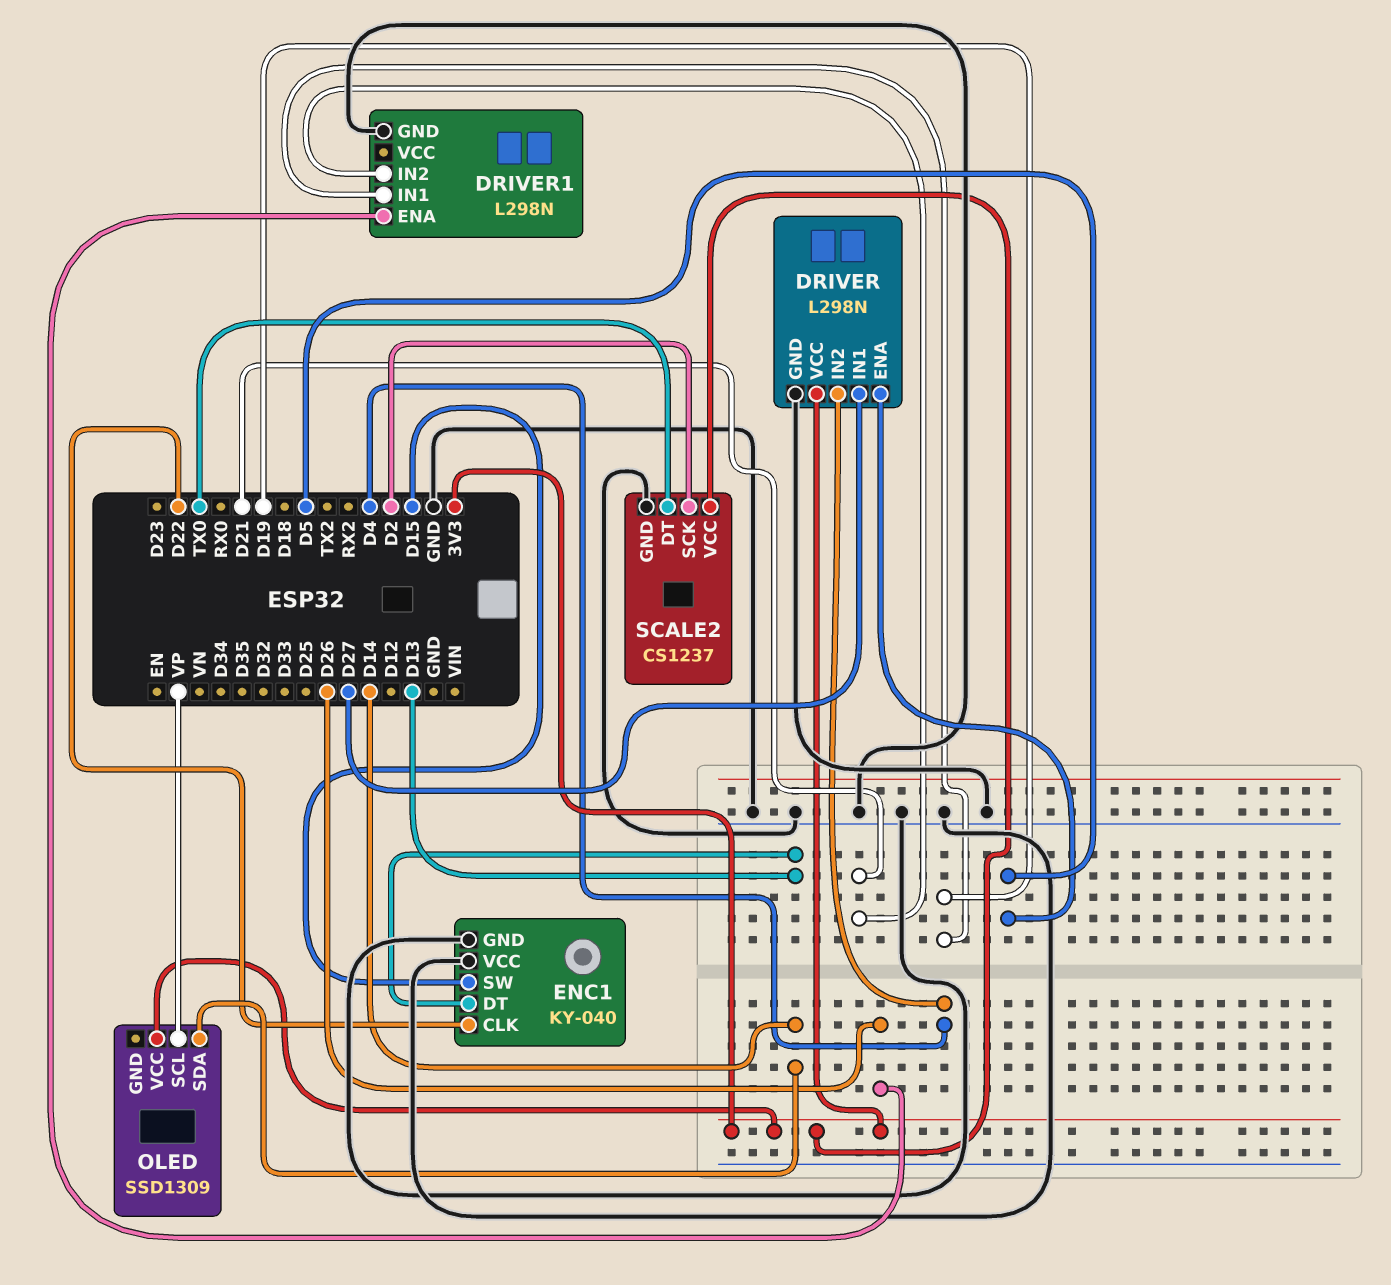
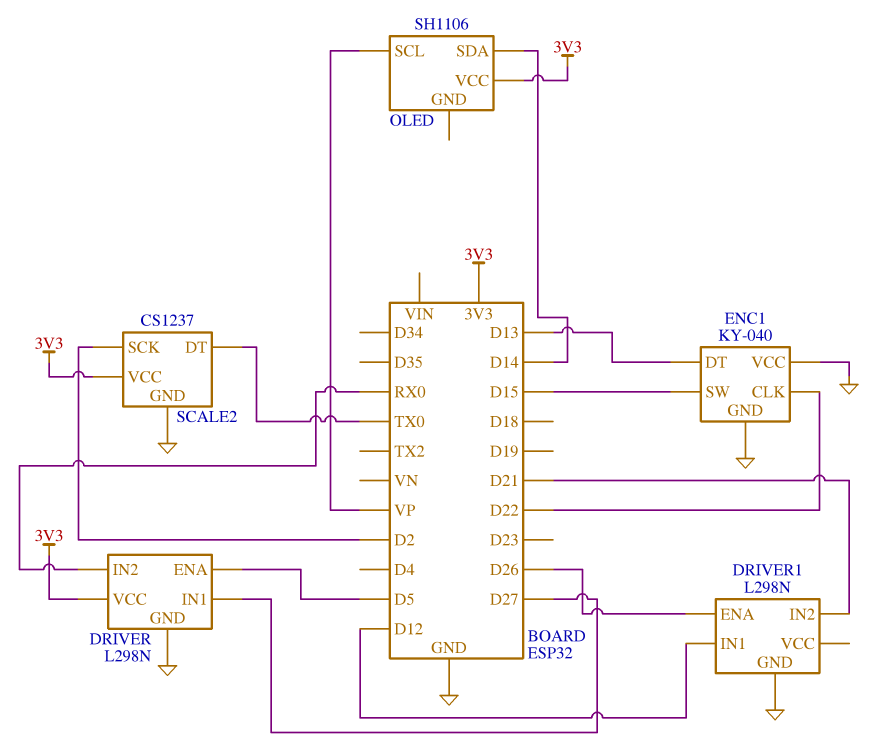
DRIVER pin IN2: D4 -> RX0
DRIVER1 pin IN1: D19 -> D12
OLED: SSD1309 -> SH1106

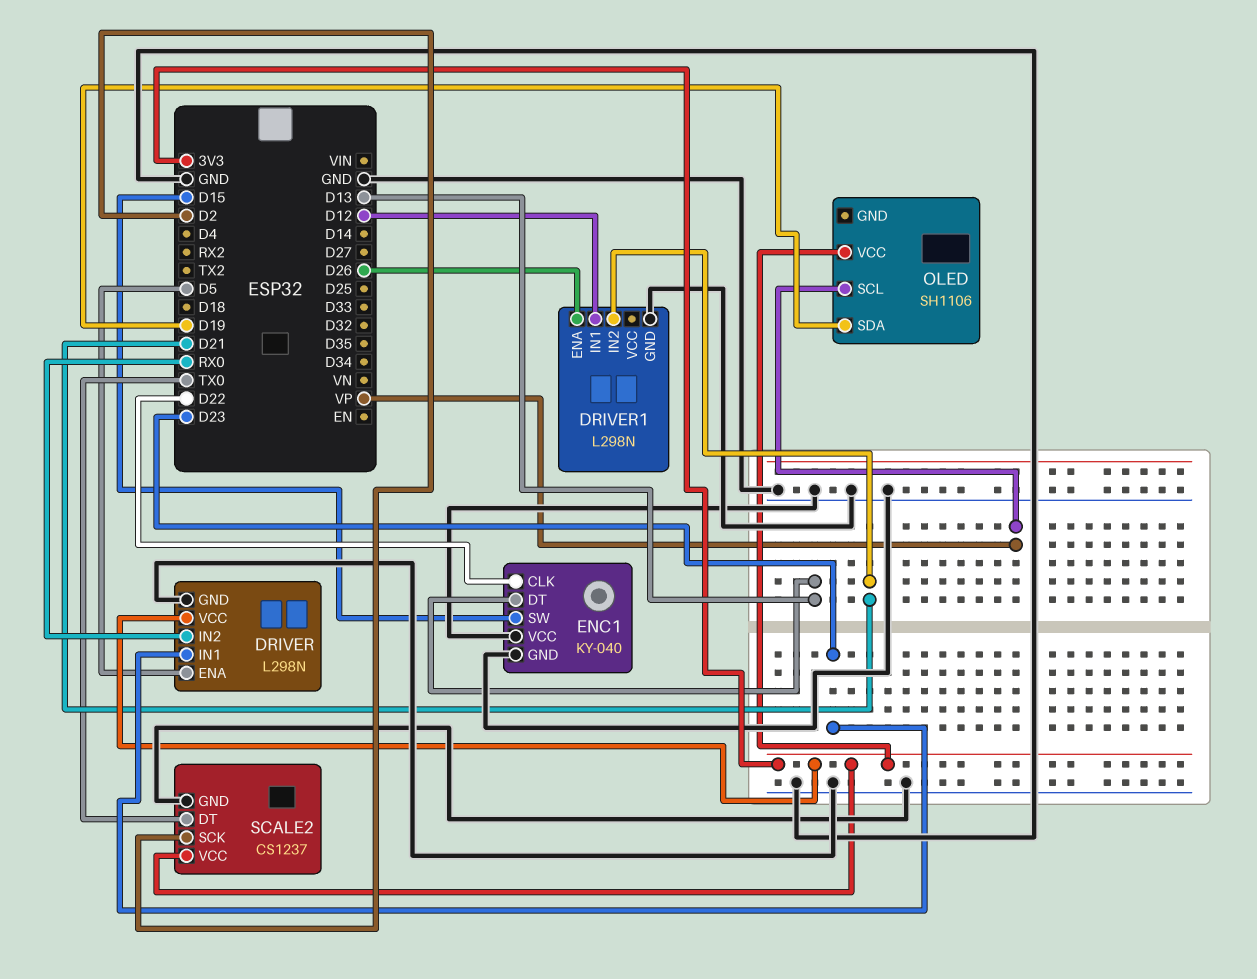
DRIVER pin IN1: D27 -> D23
OLED pin SDA: D14 -> D19

